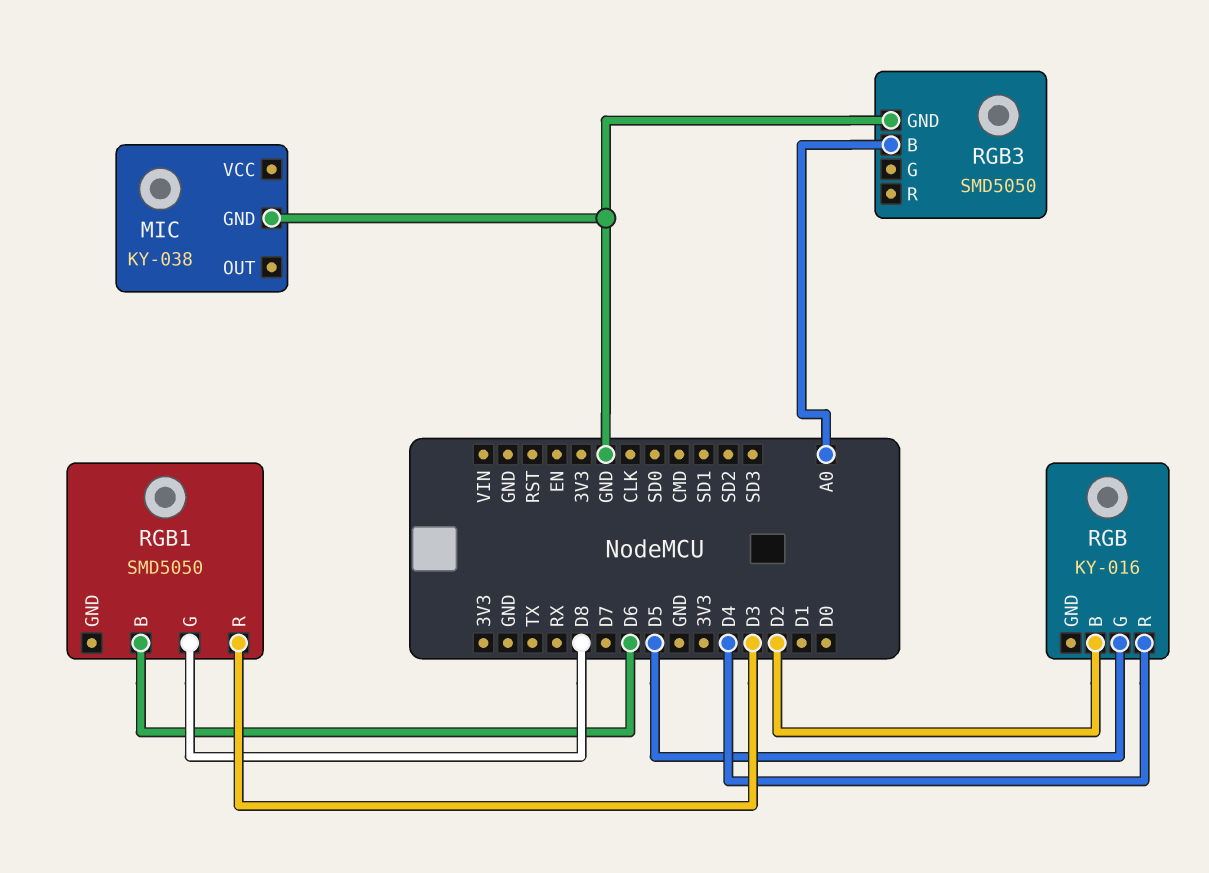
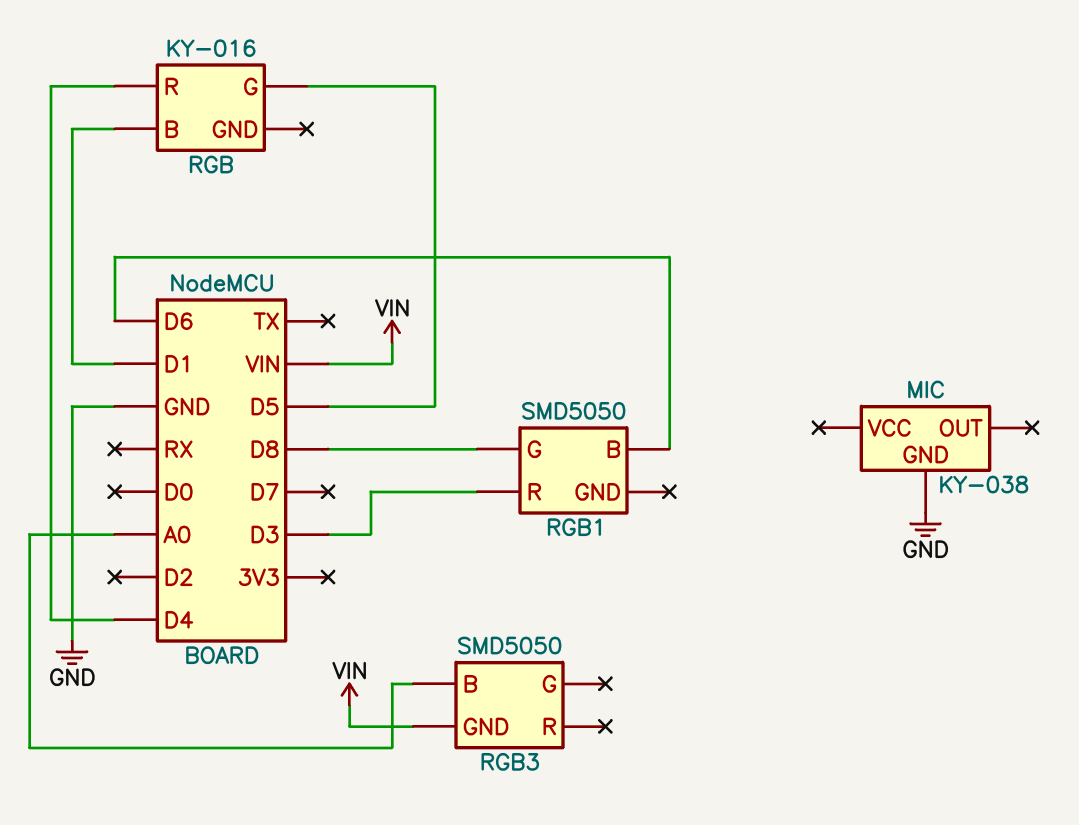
RGB pin B: D2 -> D1
RGB3 pin GND: GND -> VIN

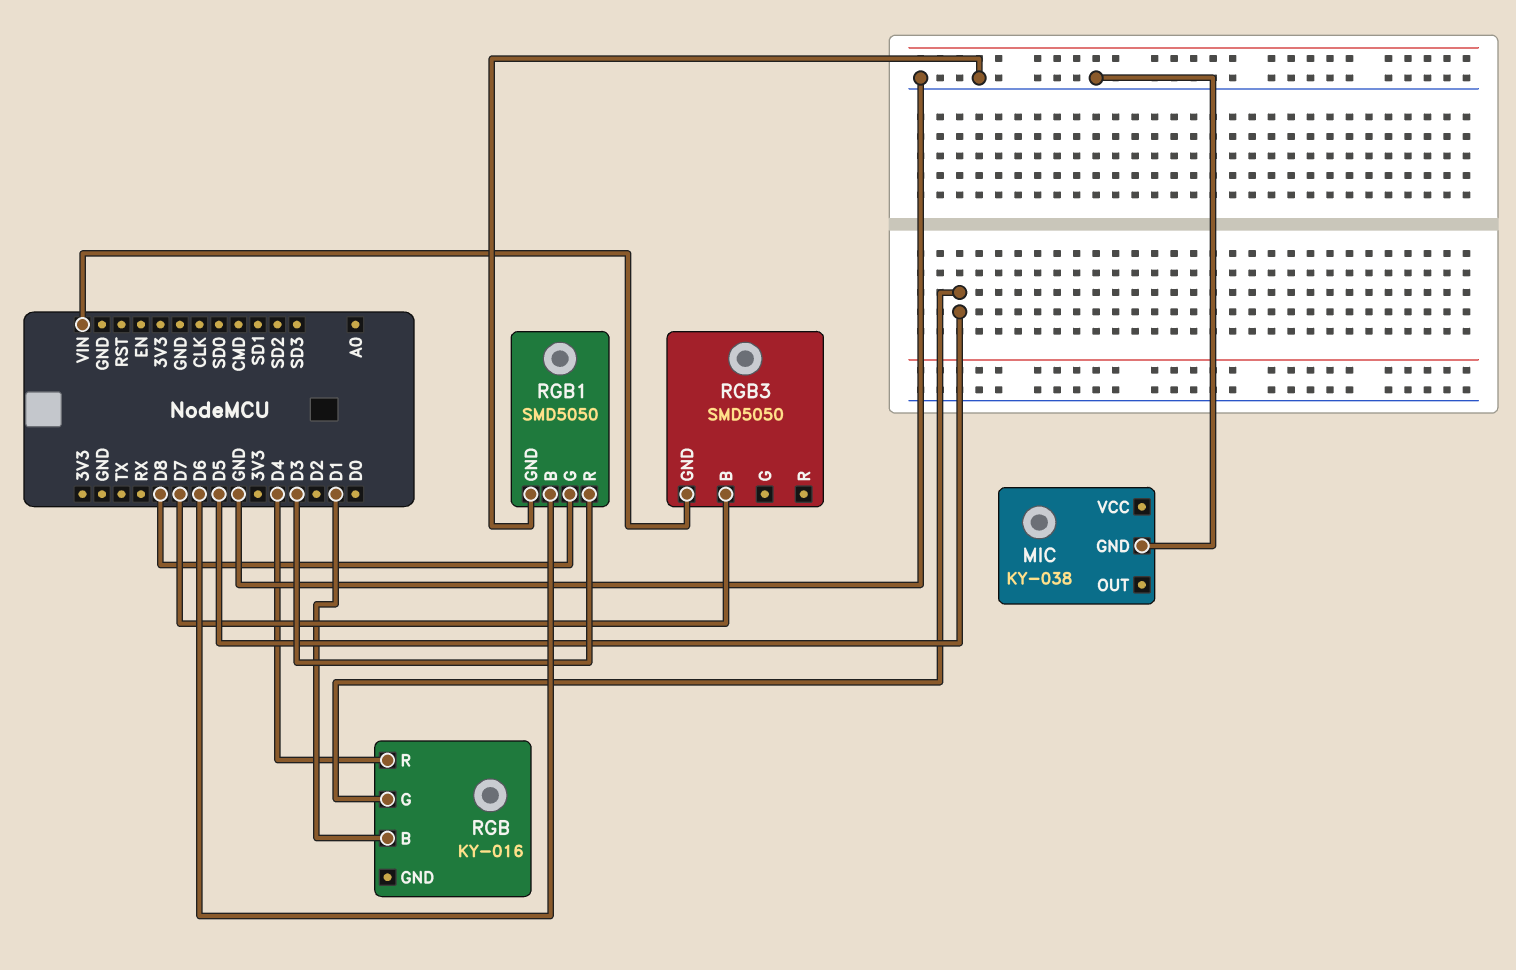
RGB1 pin GND: none -> GND
RGB3 pin B: A0 -> D7

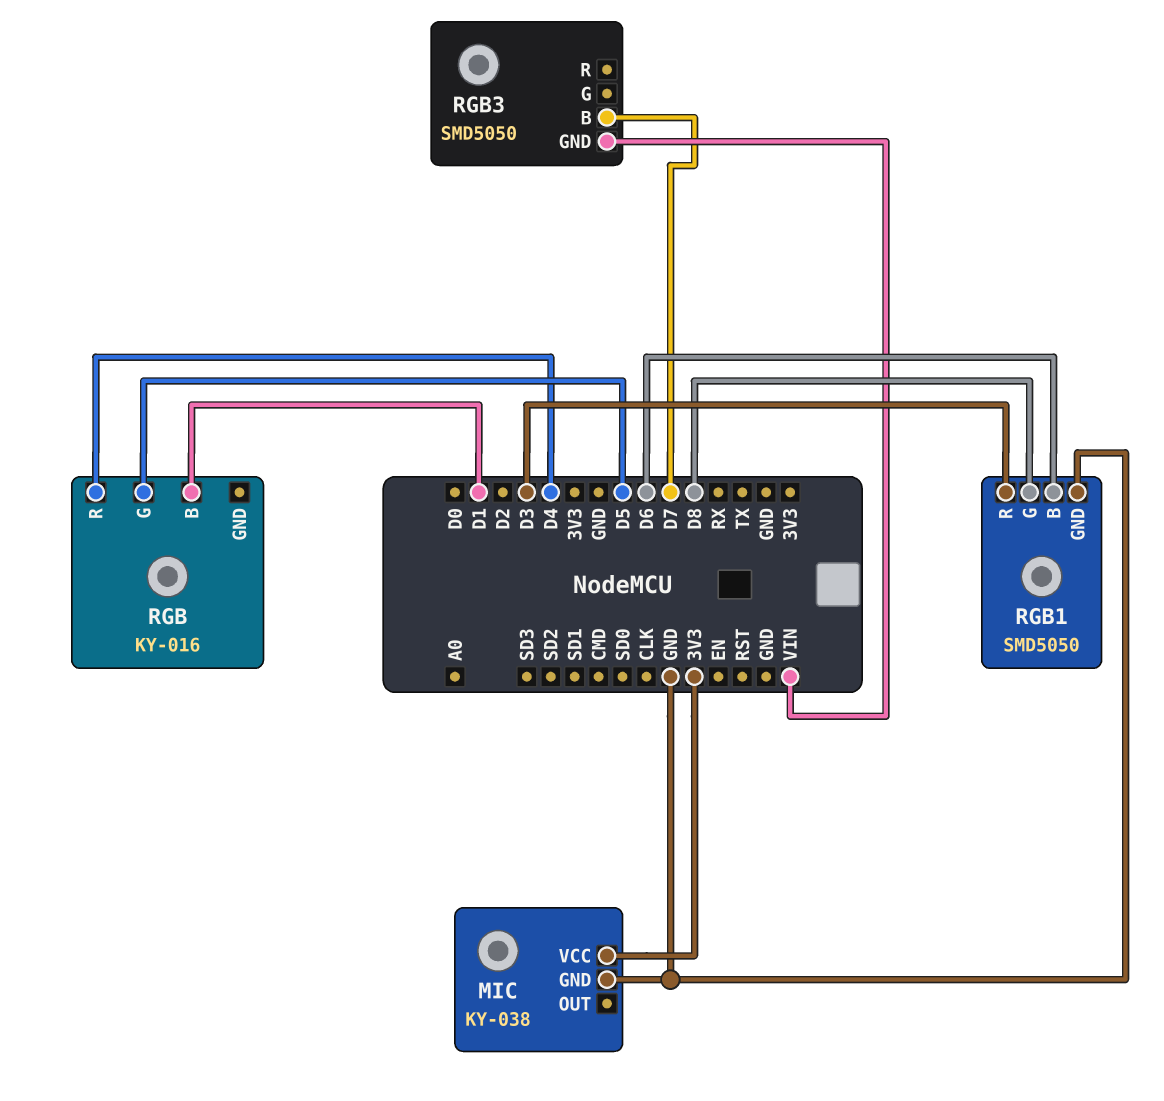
MIC pin VCC: none -> 3V3

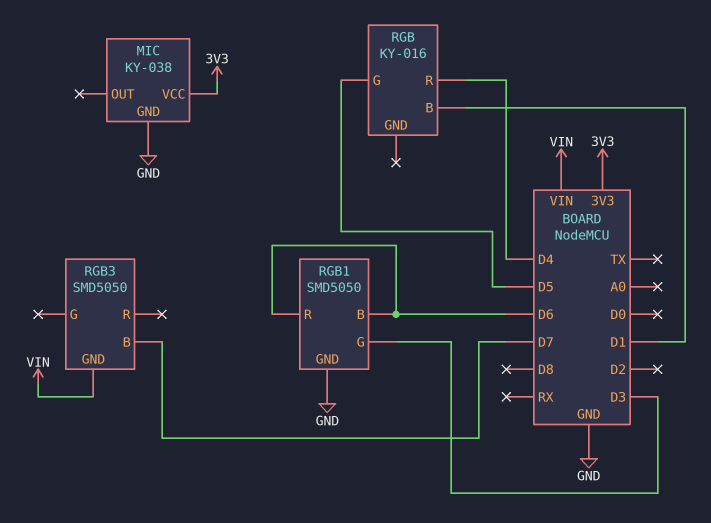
RGB1 pin G: D8 -> D3
RGB1 pin R: D3 -> D6

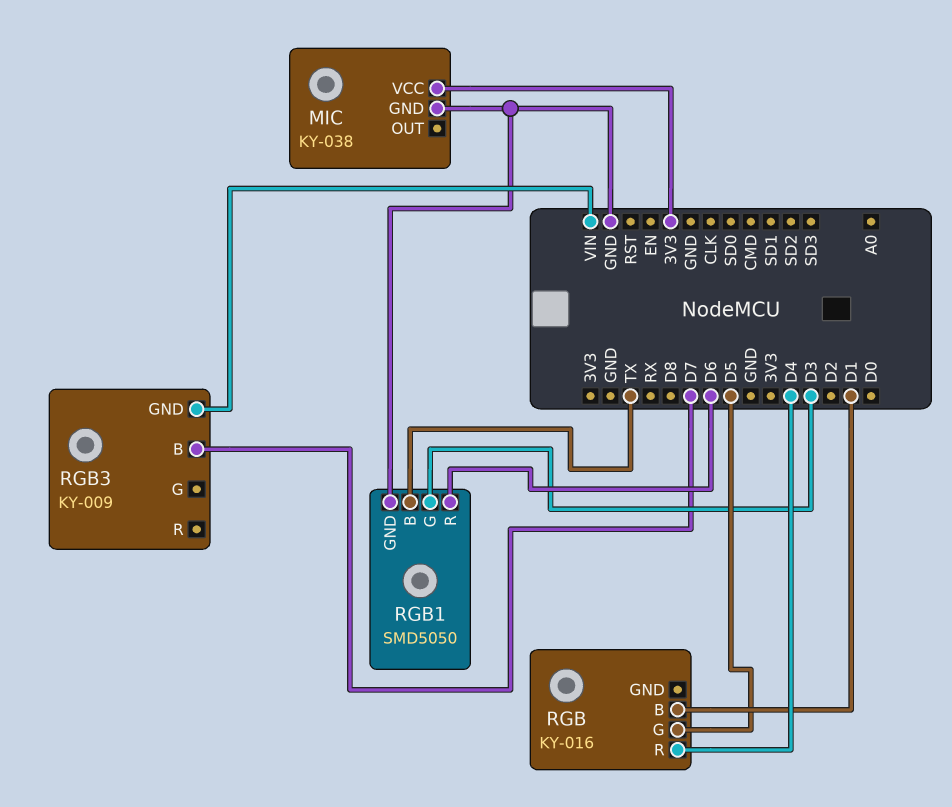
RGB1 pin B: D6 -> TX
RGB3: SMD5050 -> KY-009

